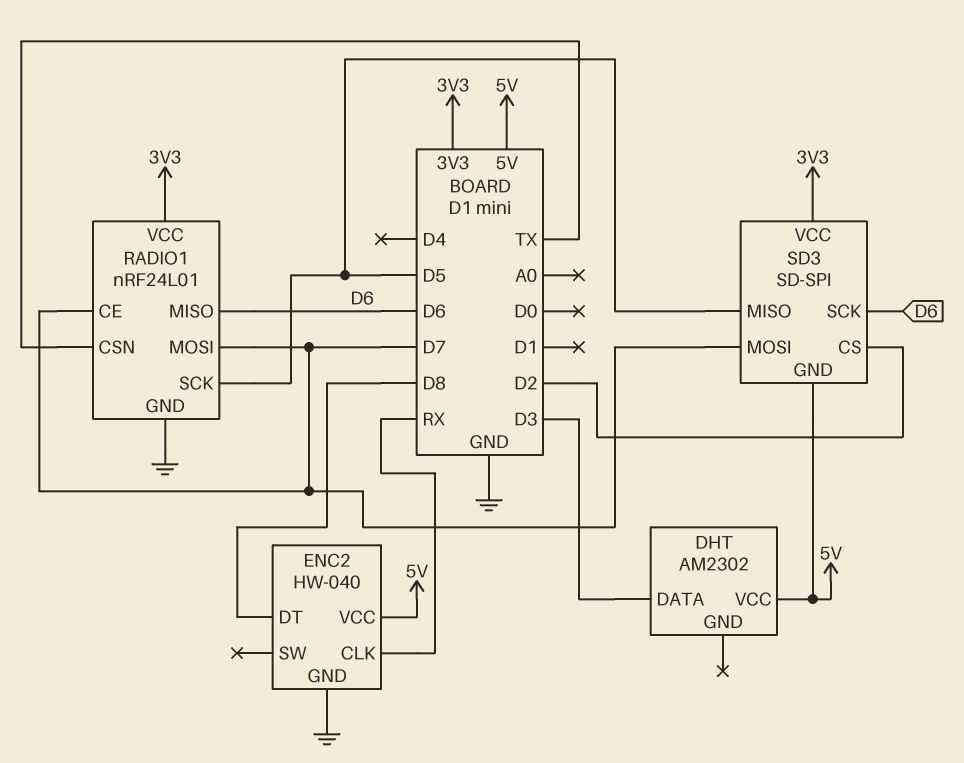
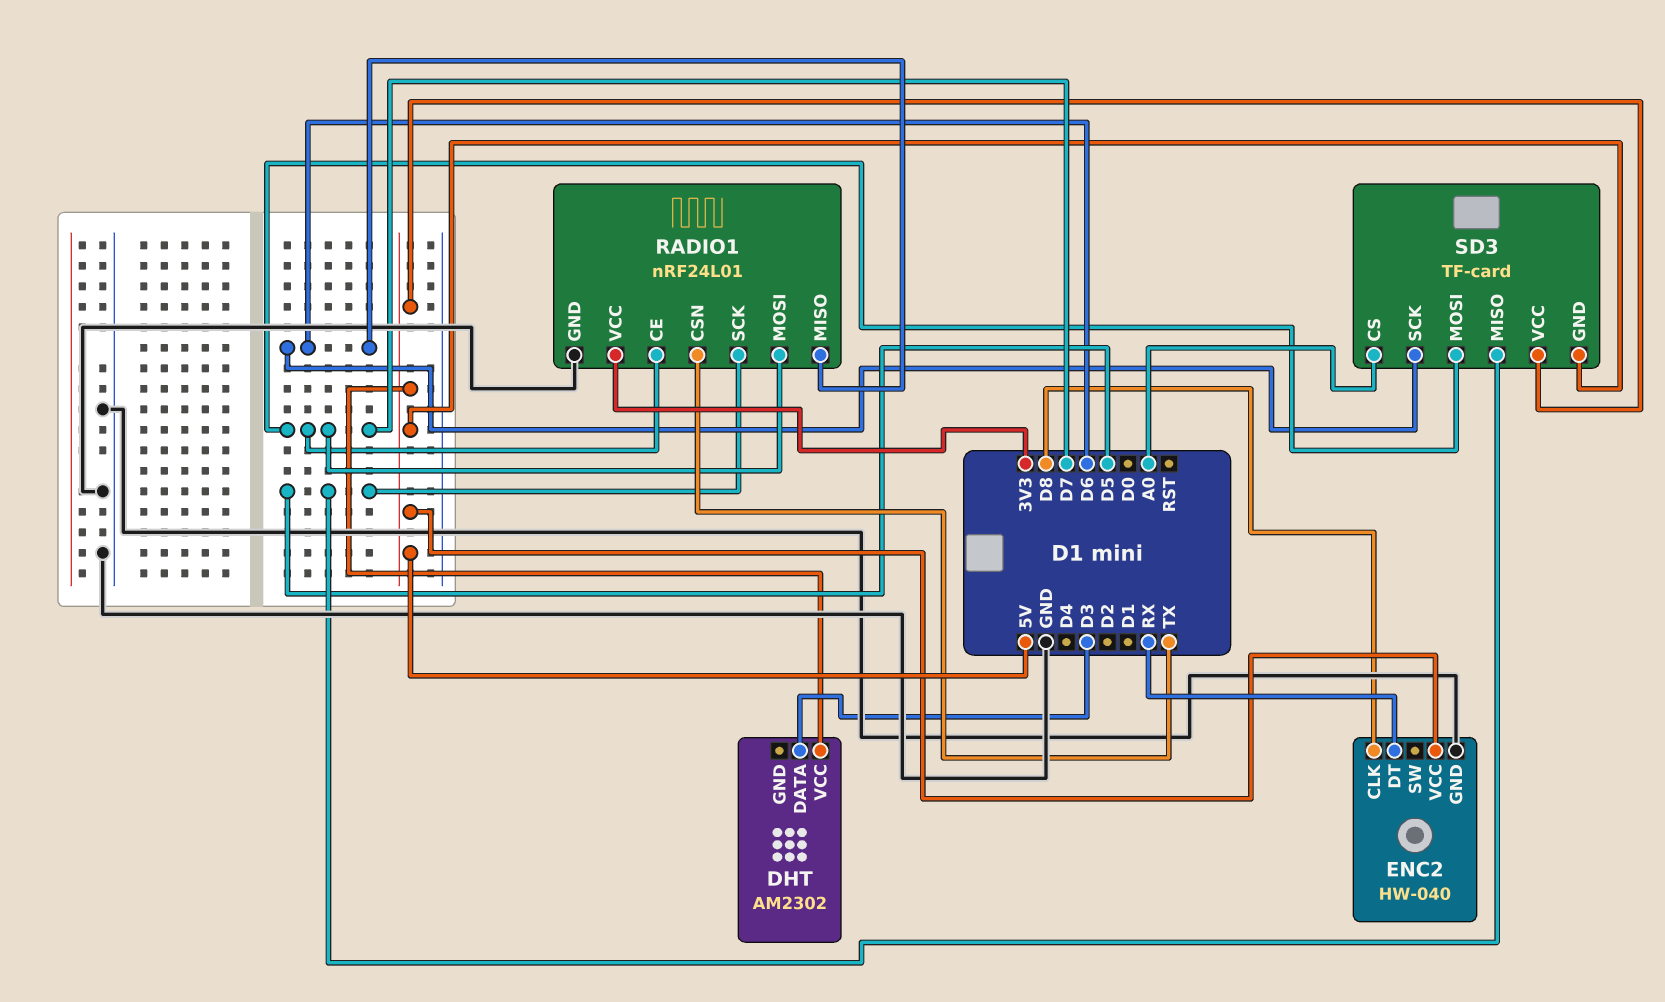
ENC2 pin CLK: RX -> D8
ENC2 pin DT: D8 -> RX
SD3: SD-SPI -> TF-card
SD3 pin CS: D2 -> A0
SD3 pin VCC: 3V3 -> 5V

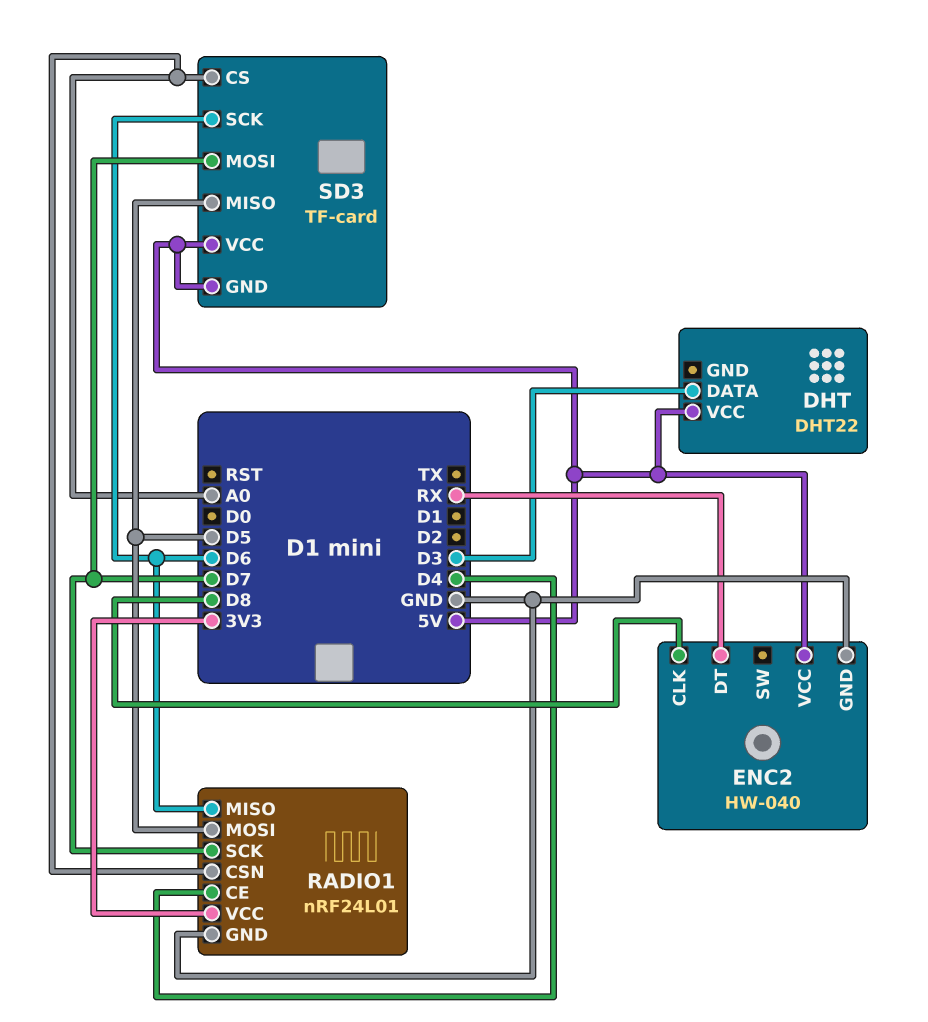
DHT: AM2302 -> DHT22
RADIO1 pin CE: D7 -> D4
RADIO1 pin CSN: TX -> A0
RADIO1 pin MOSI: D7 -> D5
RADIO1 pin SCK: D5 -> D7

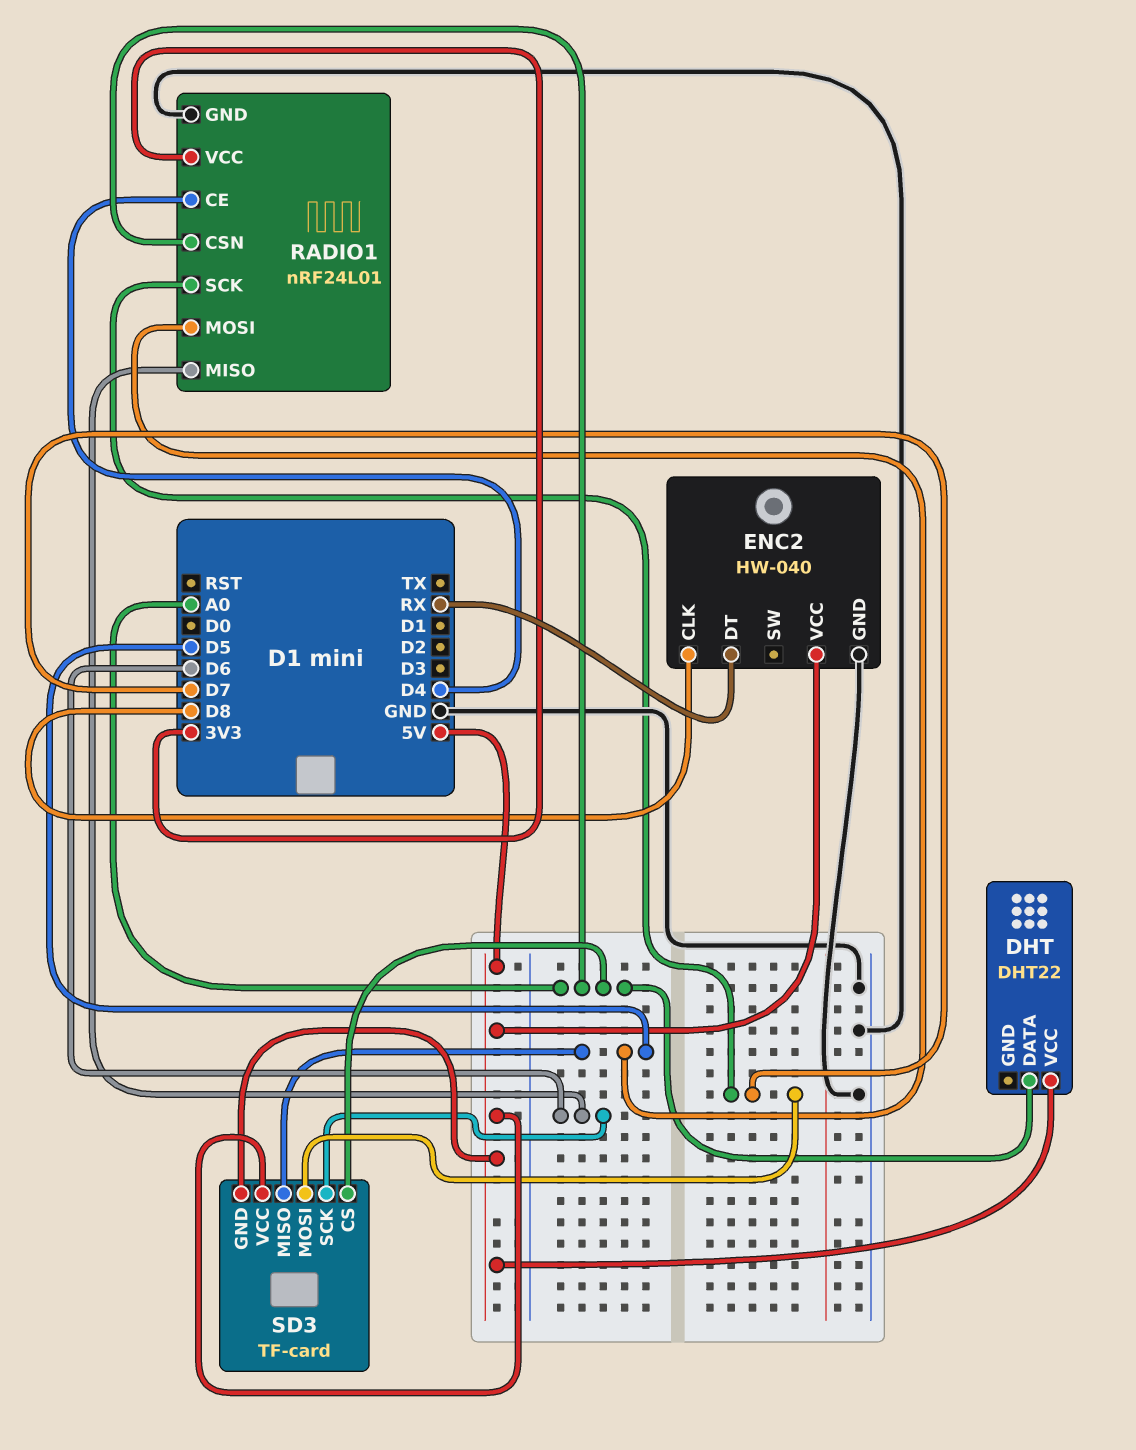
DHT pin DATA: D3 -> A0

